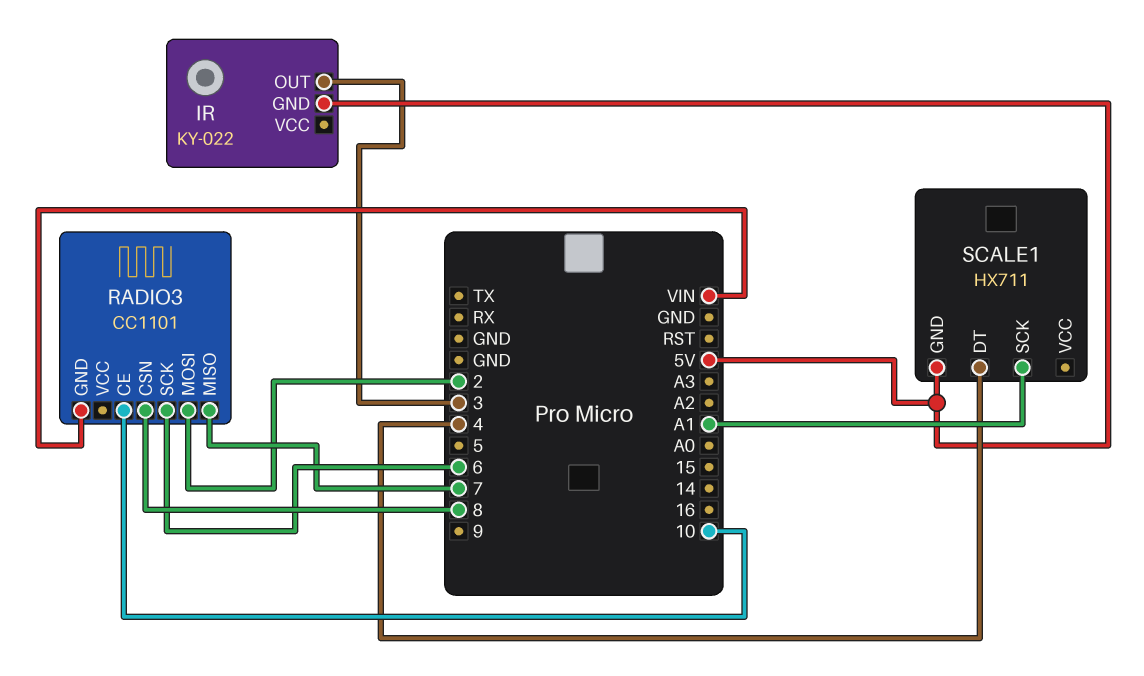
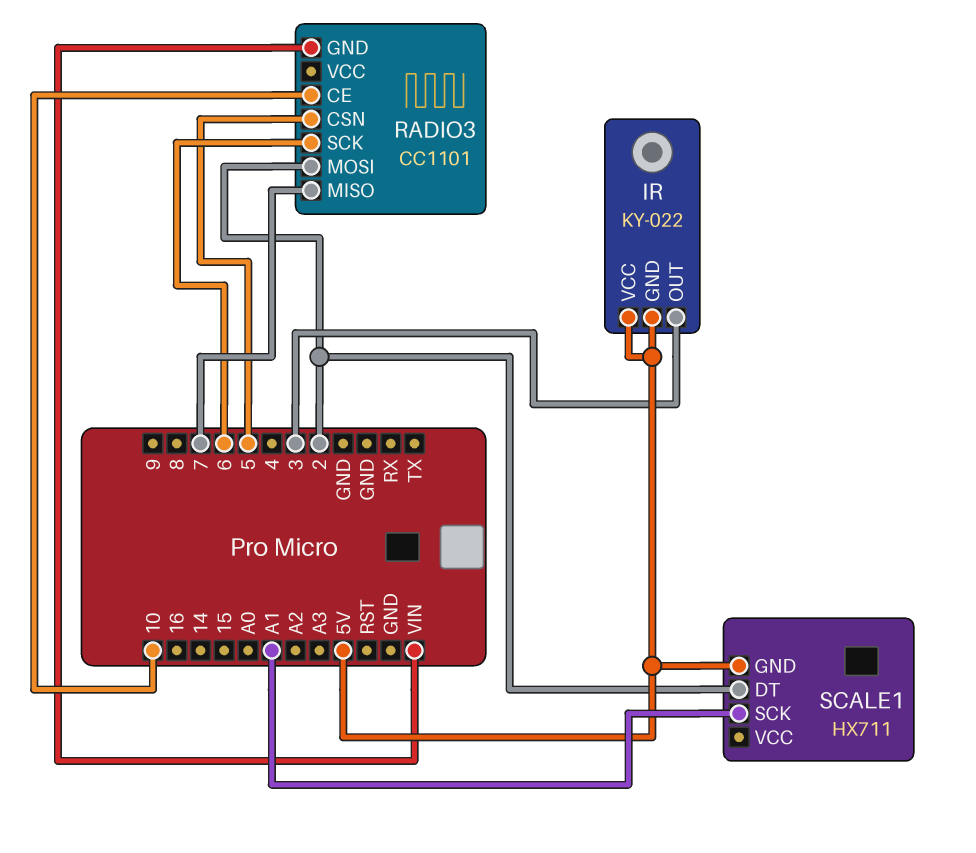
IR pin VCC: none -> 5V
RADIO3 pin CSN: 8 -> 5
SCALE1 pin DT: 4 -> 2

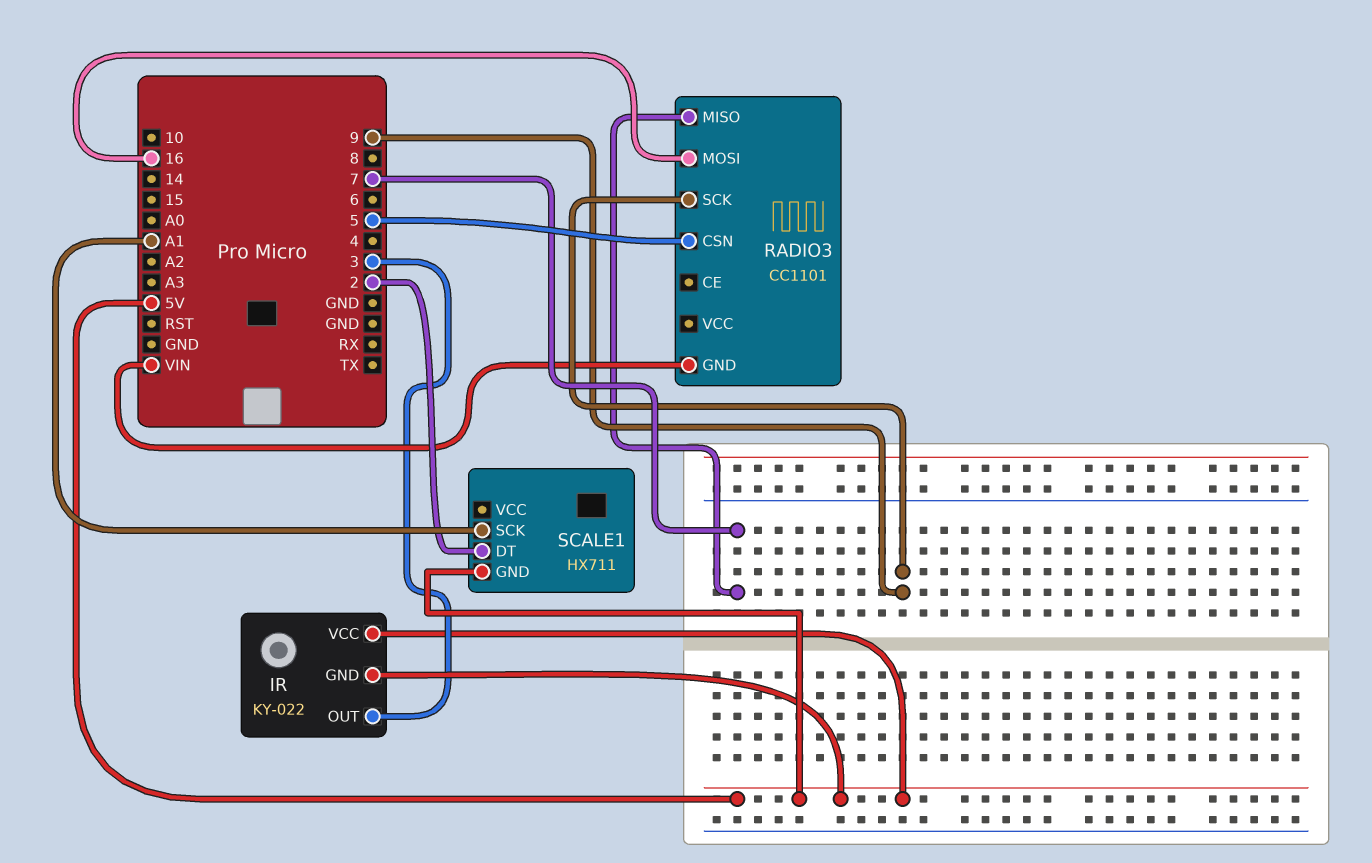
RADIO3 pin CE: 10 -> none
RADIO3 pin MOSI: 2 -> 16
RADIO3 pin SCK: 6 -> 9

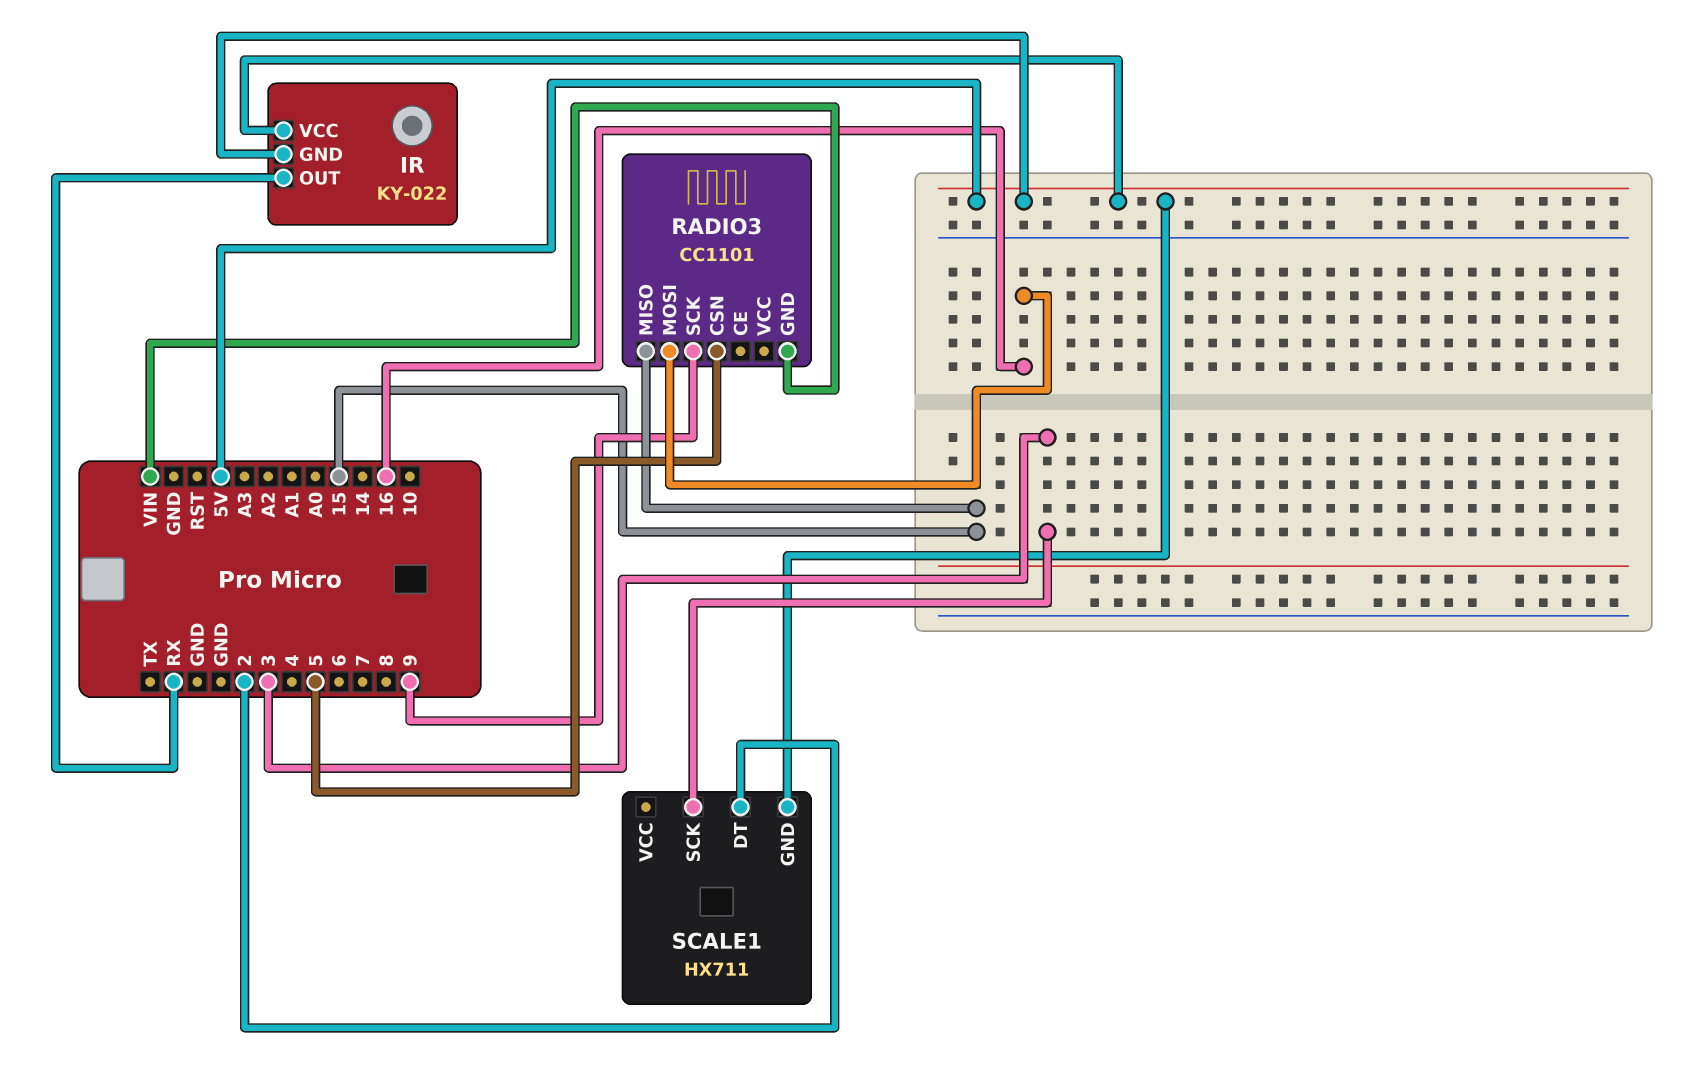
IR pin OUT: 3 -> RX
RADIO3 pin MISO: 7 -> 15
SCALE1 pin SCK: A1 -> 3

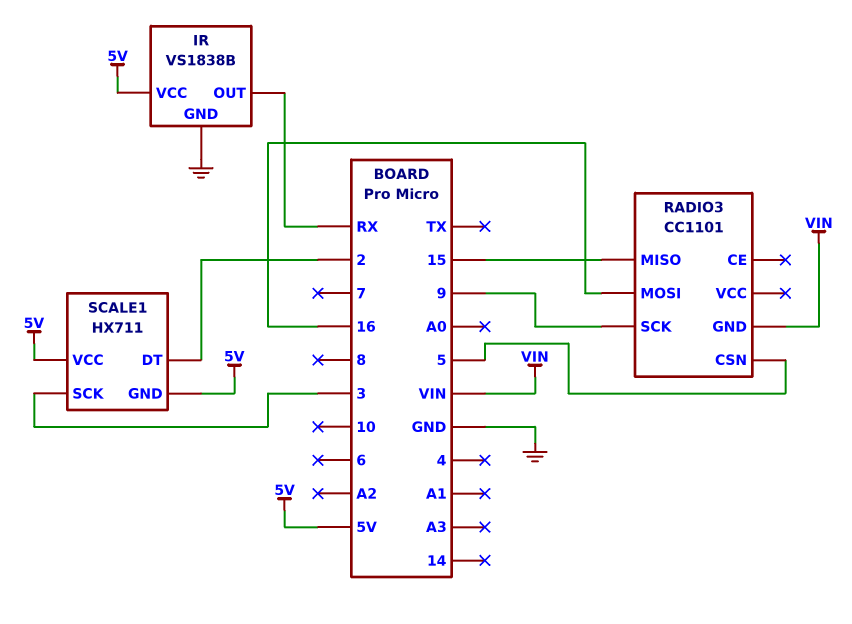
IR: KY-022 -> VS1838B
IR pin GND: 5V -> GND
SCALE1 pin VCC: none -> 5V

